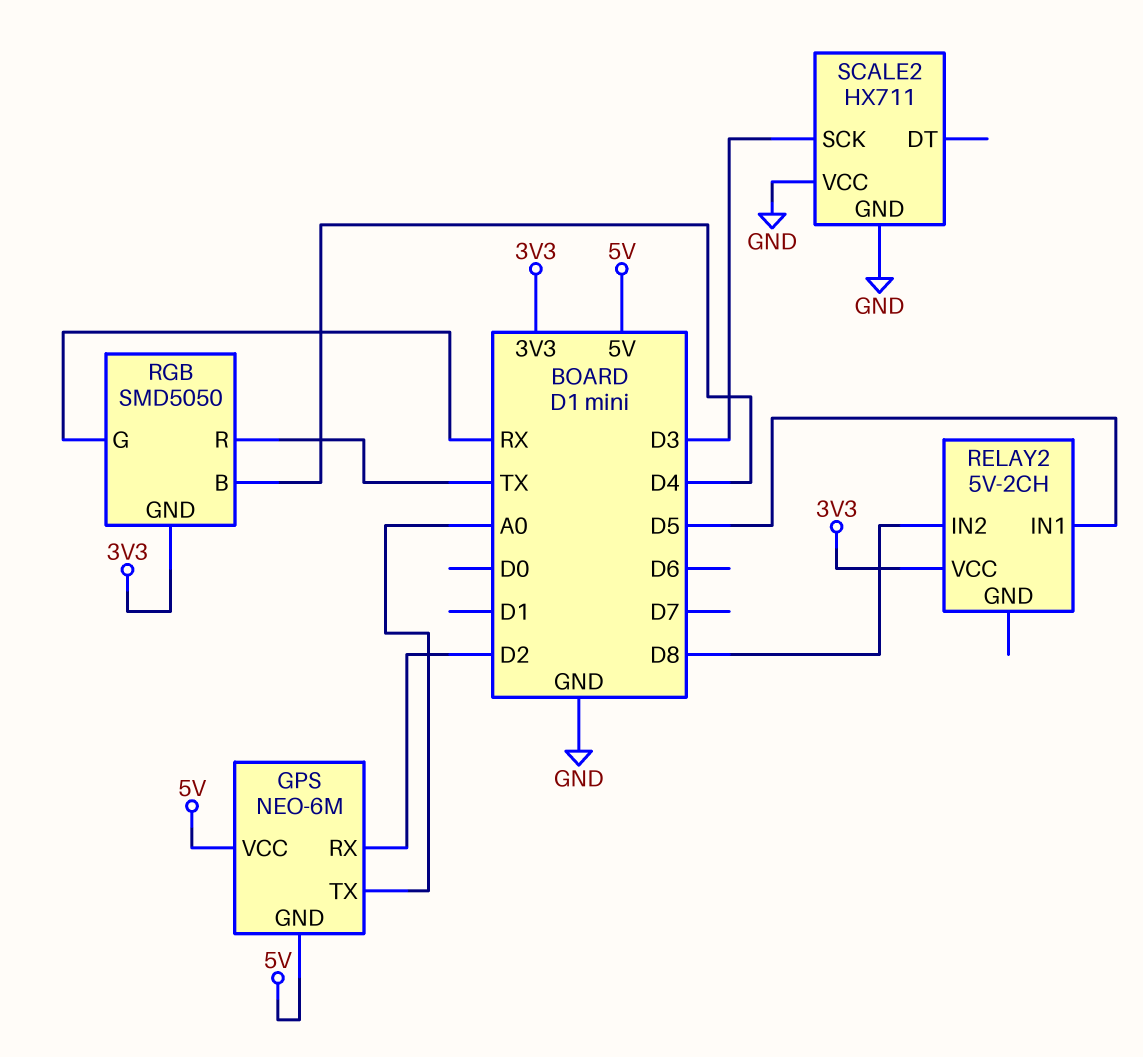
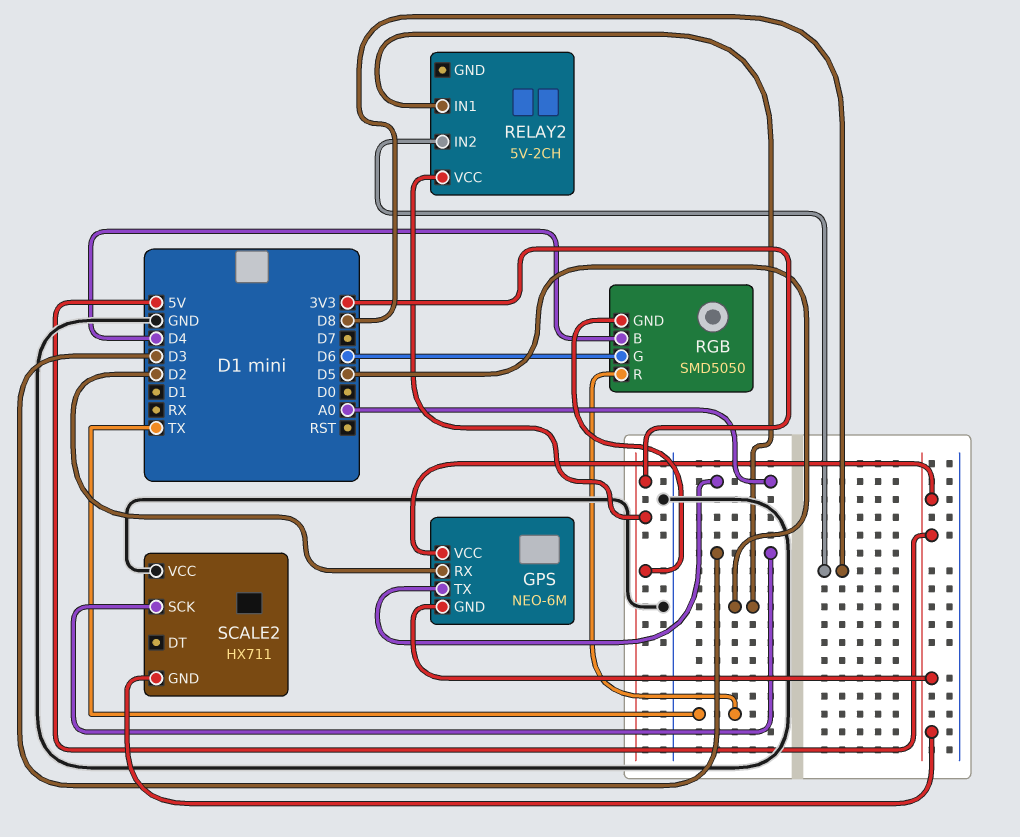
RGB pin G: RX -> D6
SCALE2 pin GND: GND -> 5V

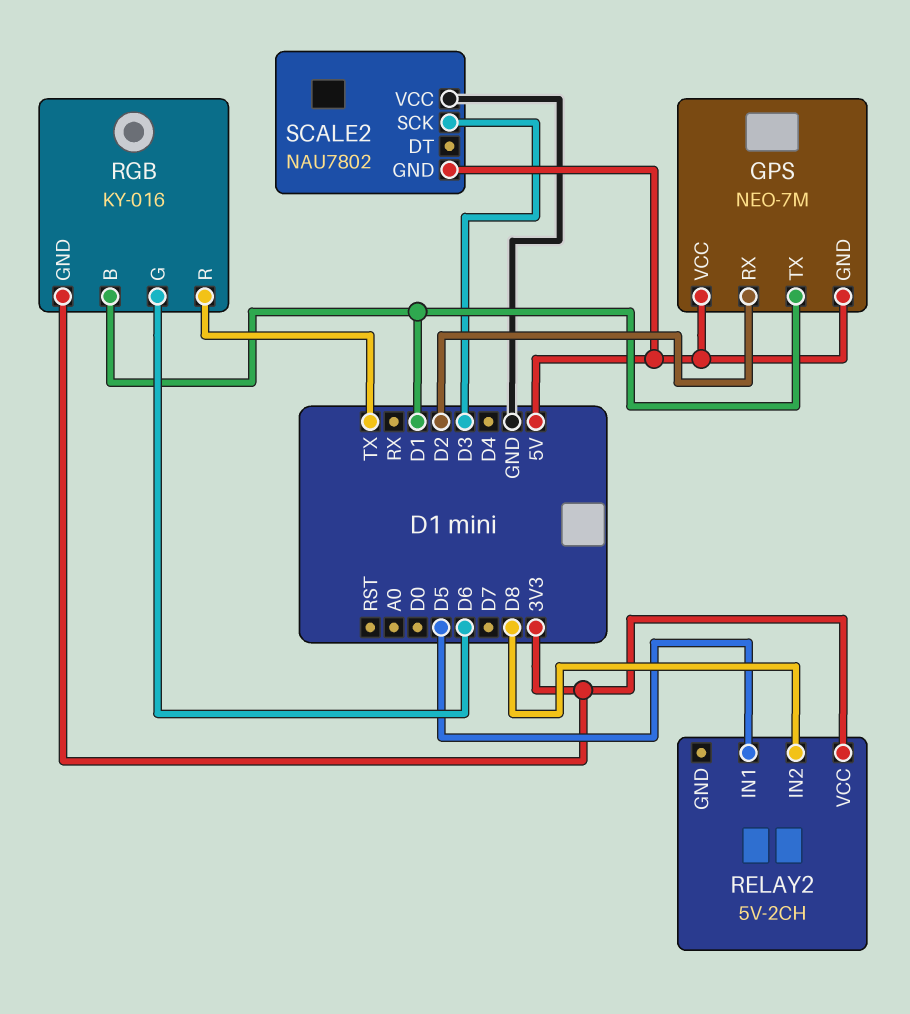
GPS: NEO-6M -> NEO-7M
GPS pin TX: A0 -> D1
RGB: SMD5050 -> KY-016
RGB pin B: D4 -> D1
SCALE2: HX711 -> NAU7802

